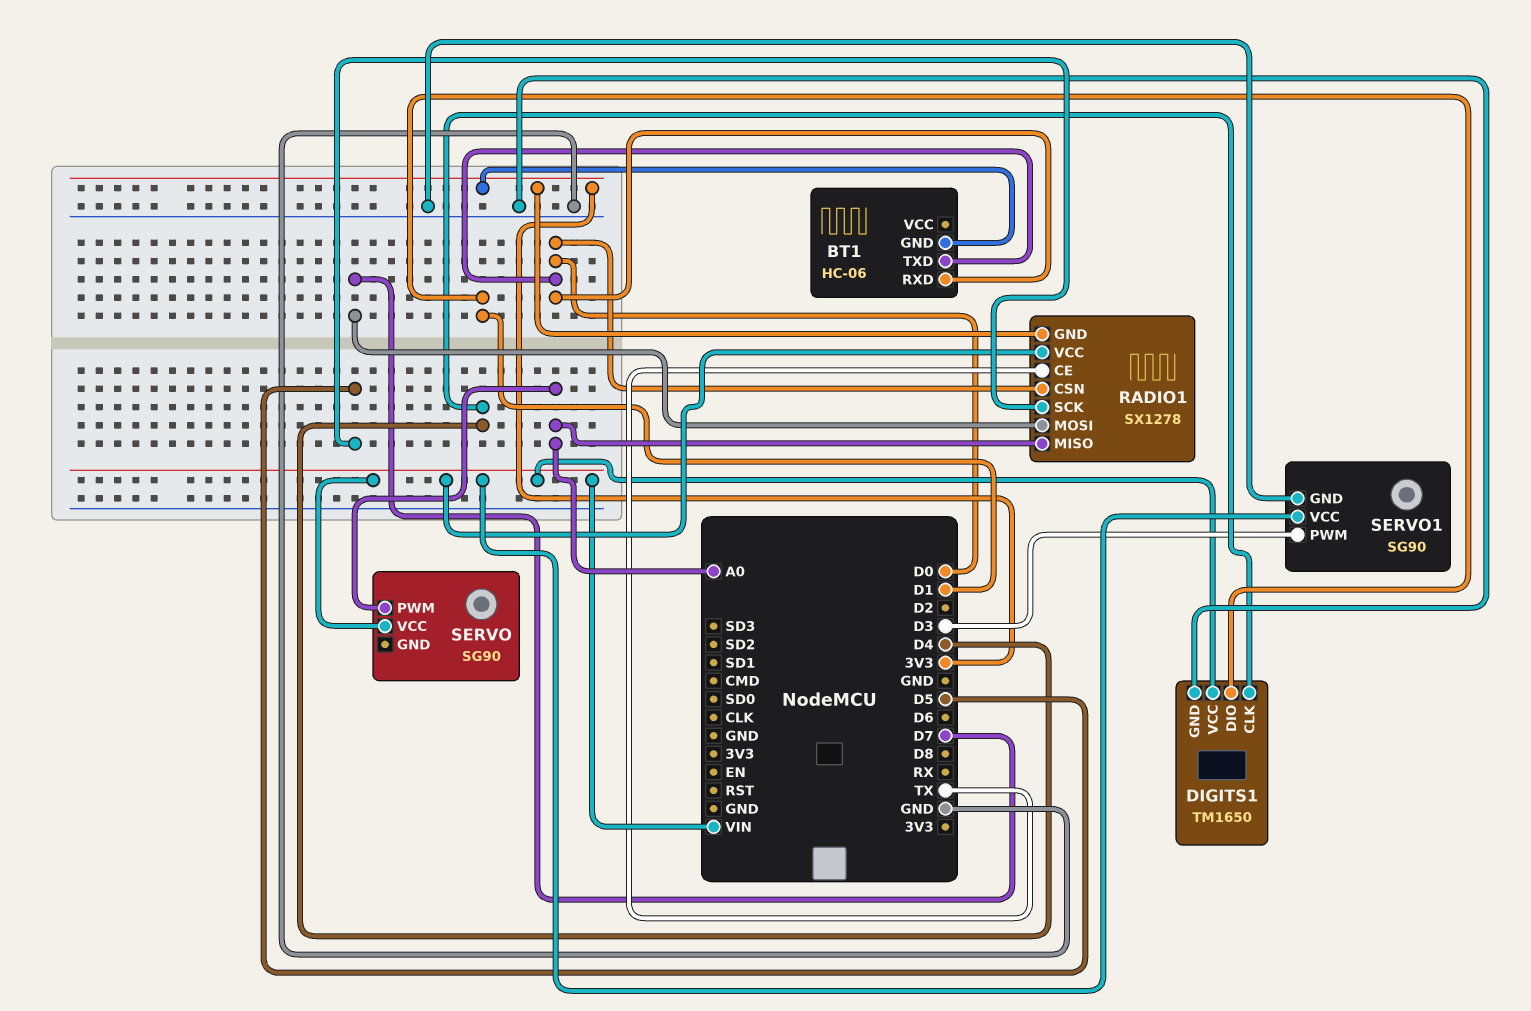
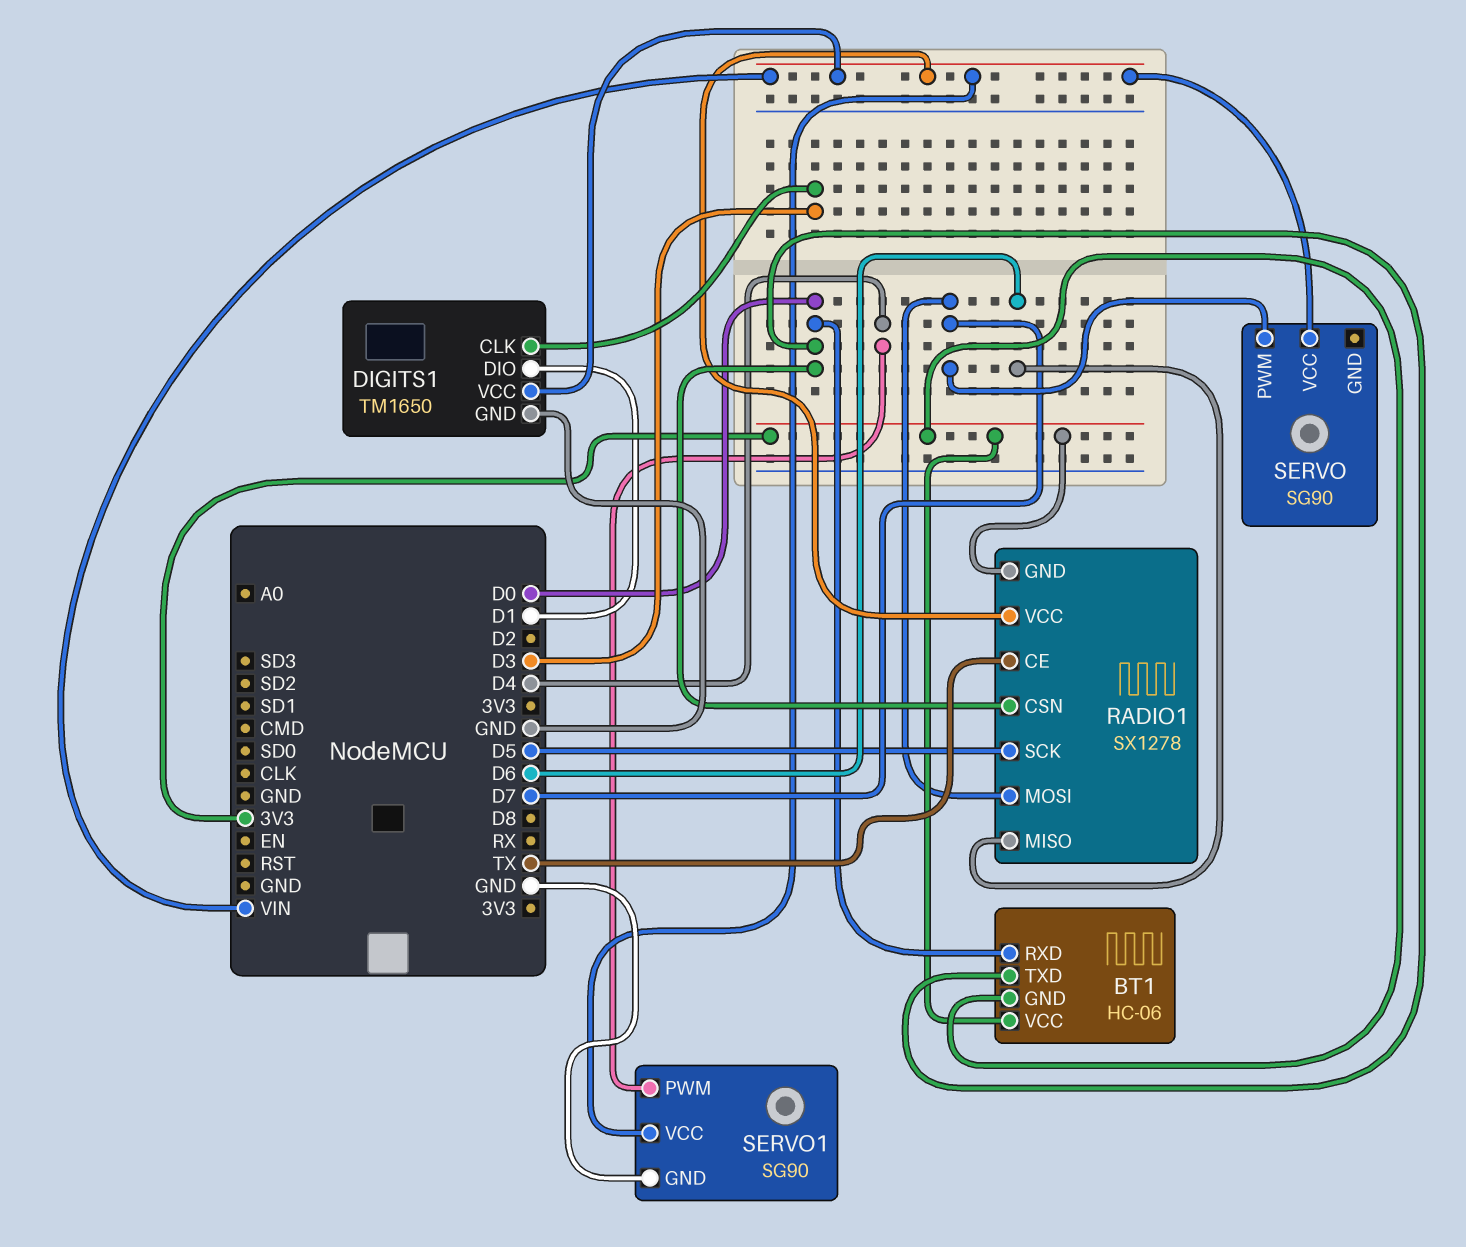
BT1 pin VCC: none -> 3V3
DIGITS1 pin CLK: D4 -> D3
RADIO1 pin MISO: A0 -> D6
SERVO pin PWM: A0 -> D7
SERVO1 pin PWM: D3 -> D4

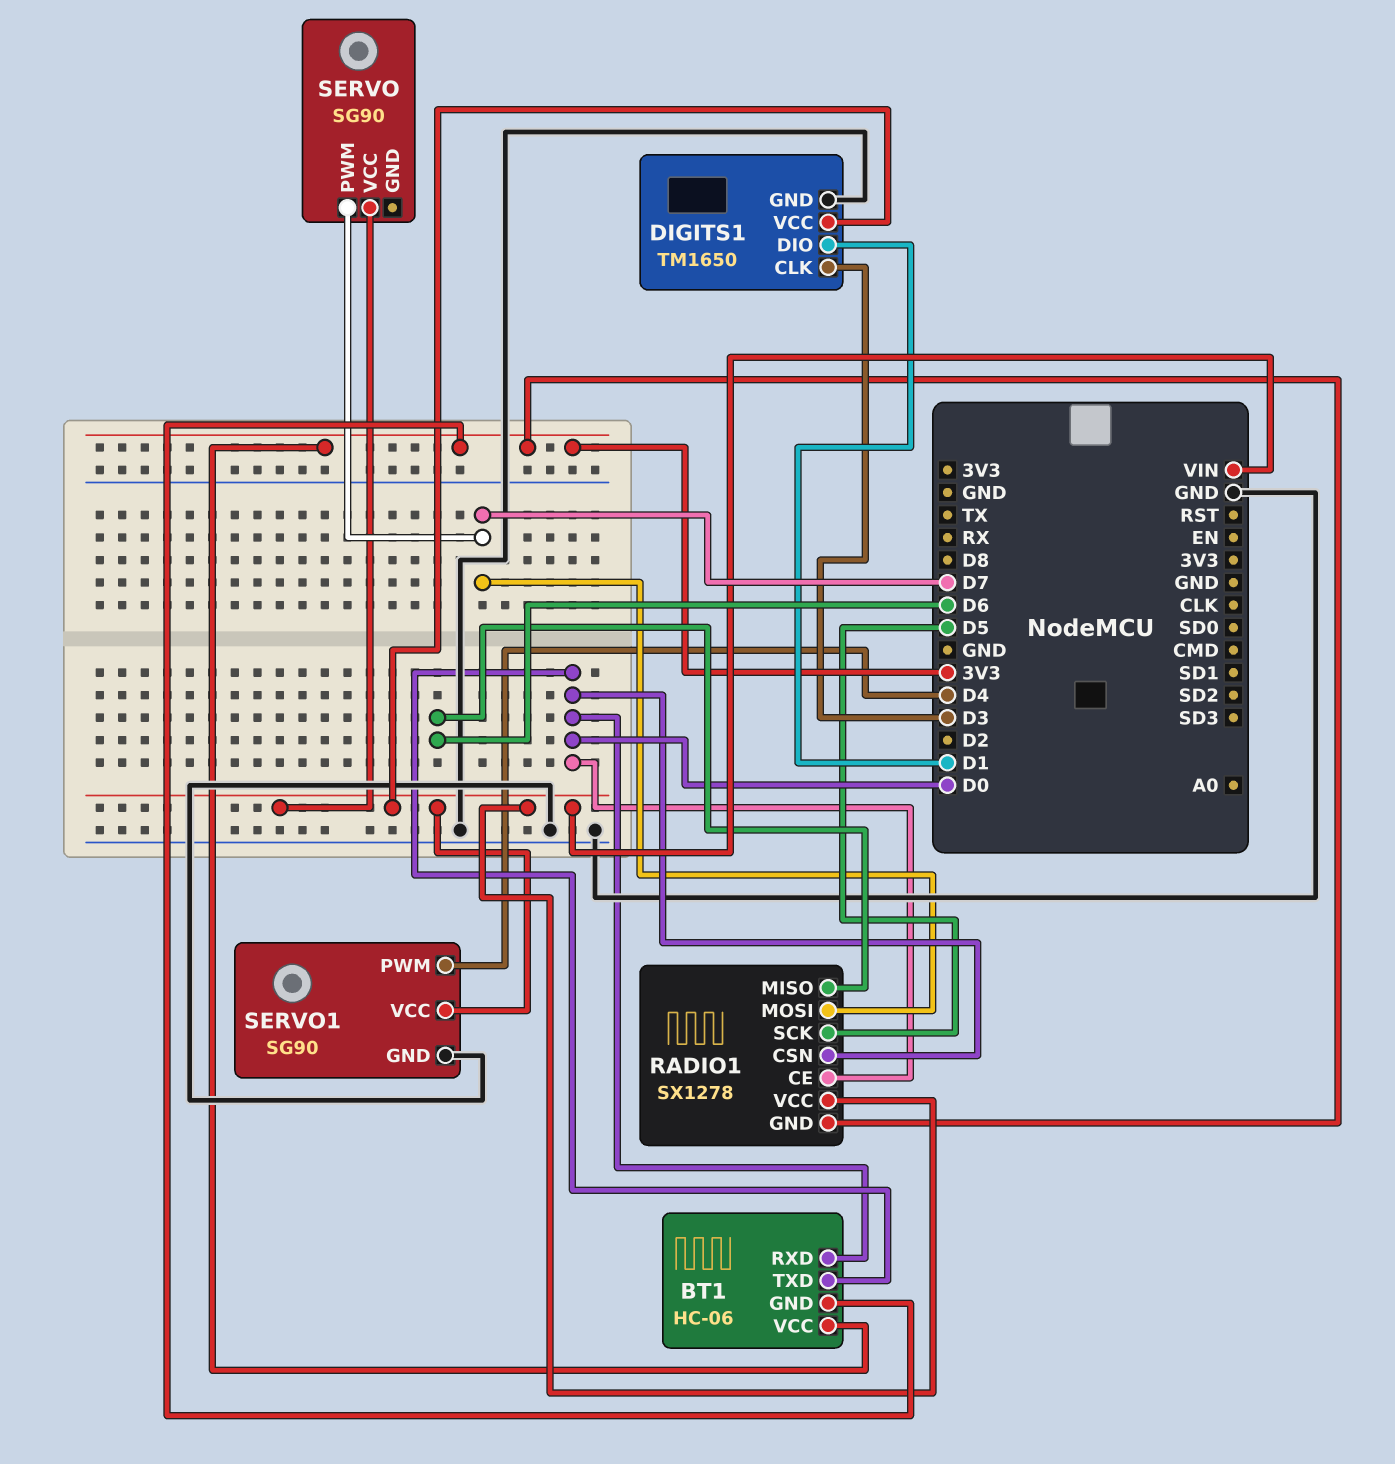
RADIO1 pin CE: TX -> D0

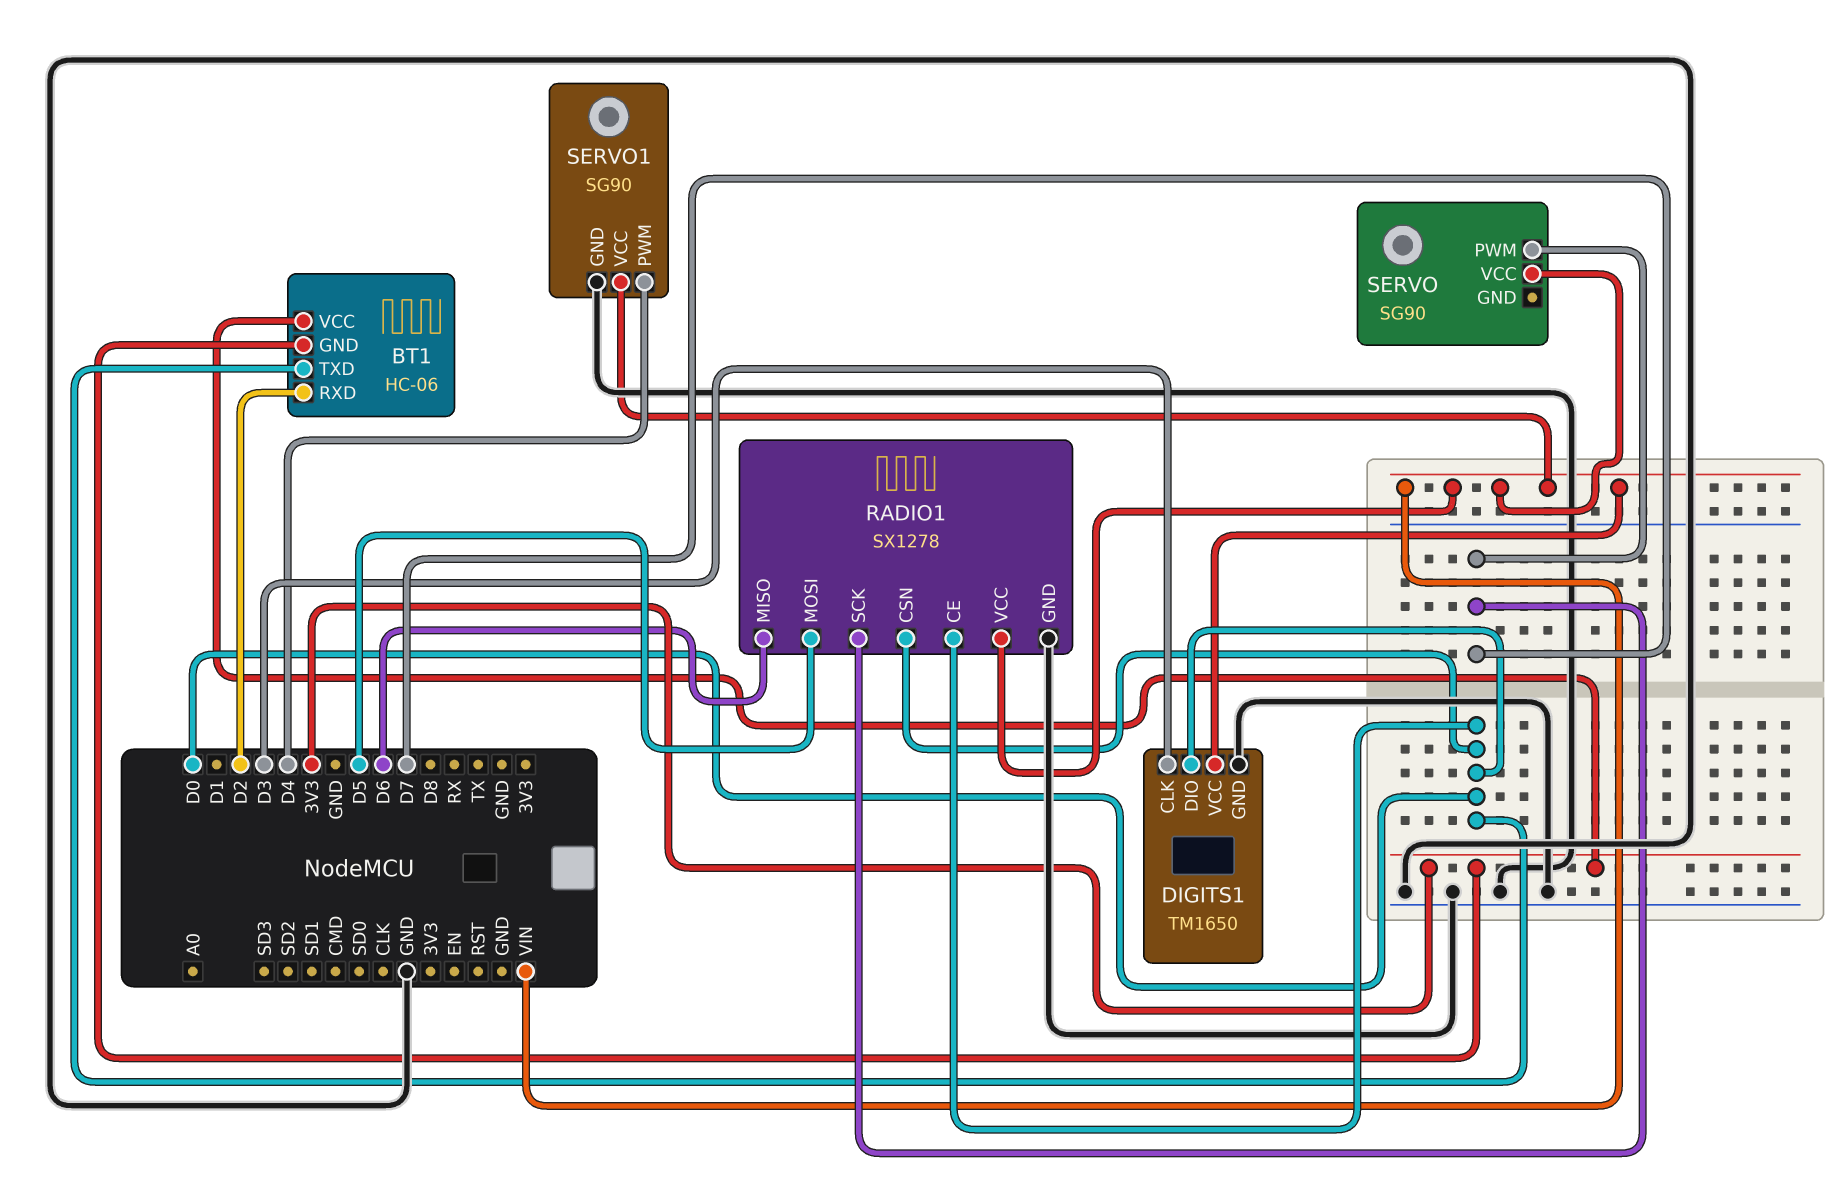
BT1 pin RXD: D0 -> D2
DIGITS1 pin DIO: D1 -> D0
RADIO1 pin GND: 3V3 -> GND
RADIO1 pin MOSI: D7 -> D5
RADIO1 pin SCK: D5 -> D7

